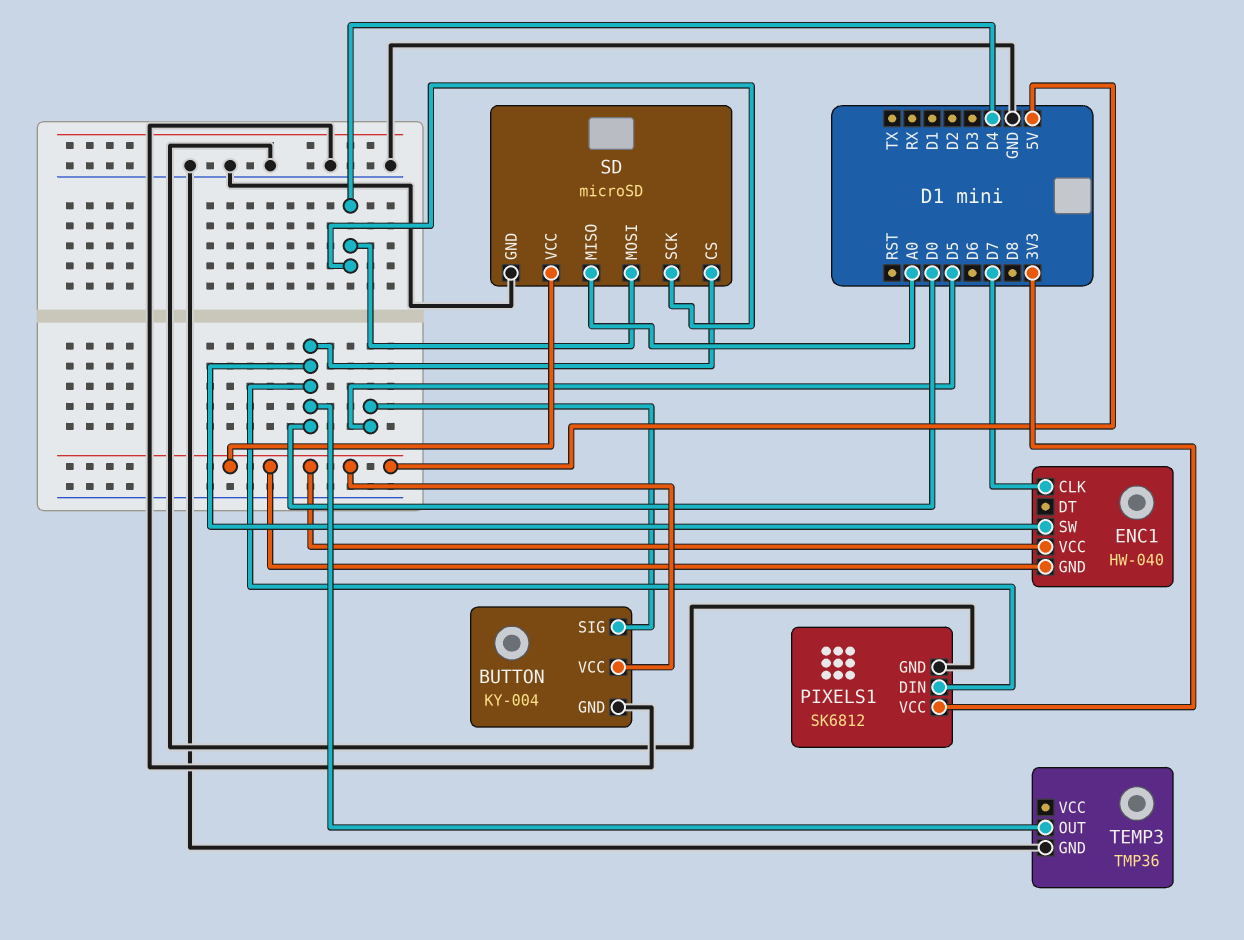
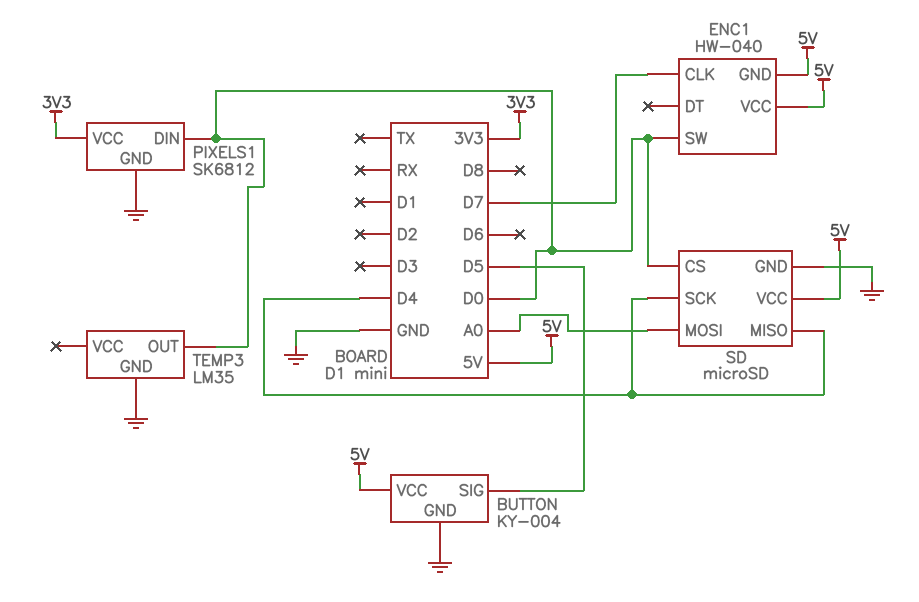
SD pin MISO: A0 -> D4
SD pin MOSI: D4 -> A0
TEMP3: TMP36 -> LM35

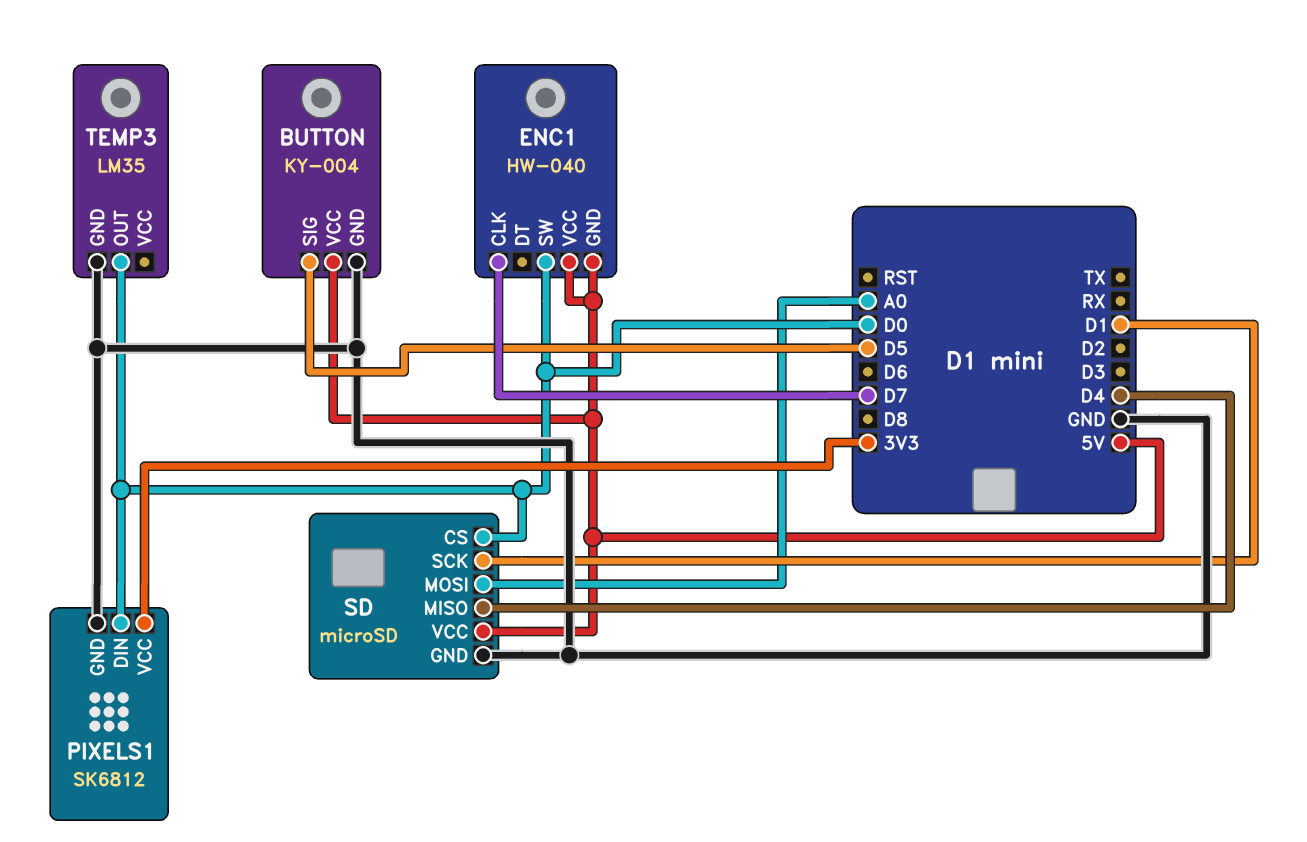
SD pin SCK: D4 -> D1

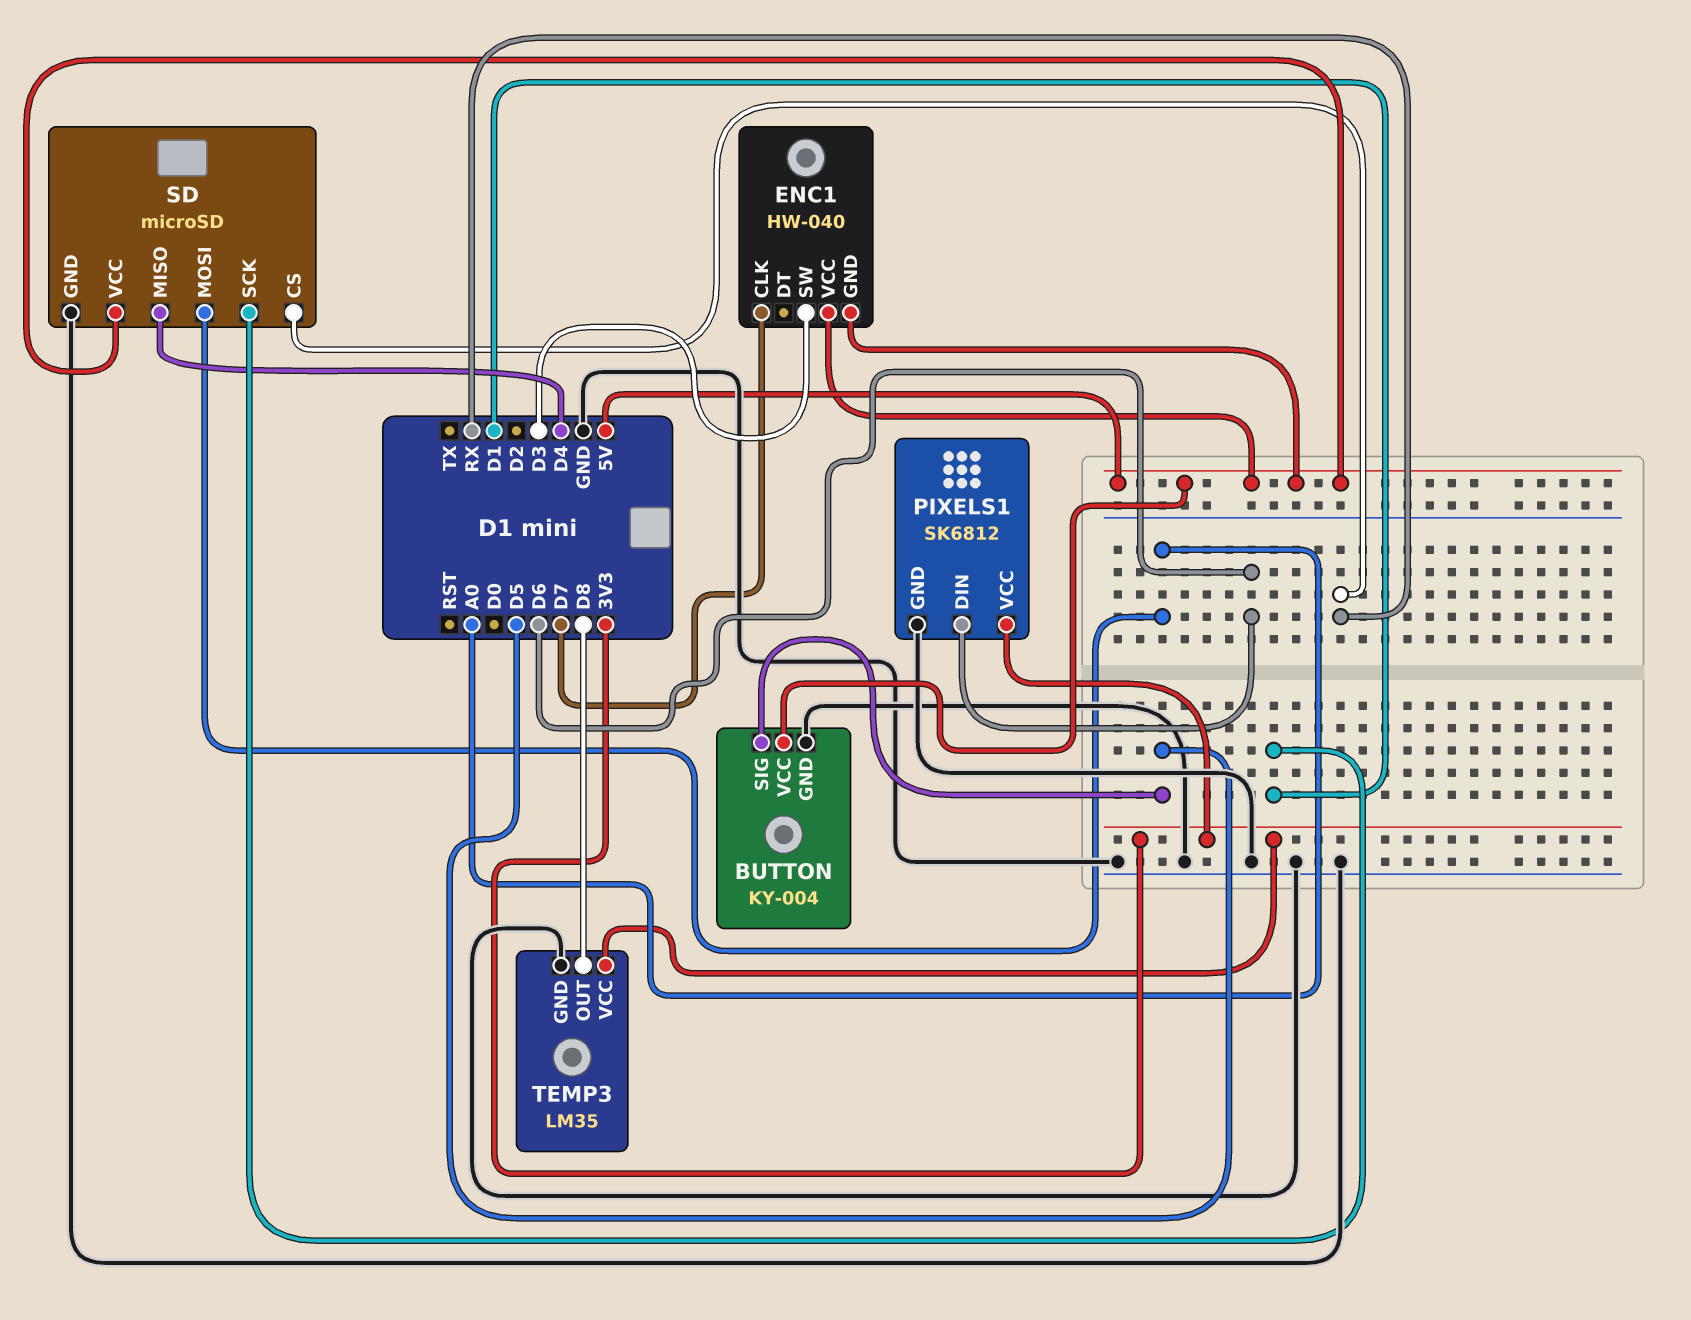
ENC1 pin SW: D0 -> D3
PIXELS1 pin DIN: D0 -> D6
SD pin CS: D0 -> RX
TEMP3 pin OUT: D0 -> D8
TEMP3 pin VCC: none -> 3V3

